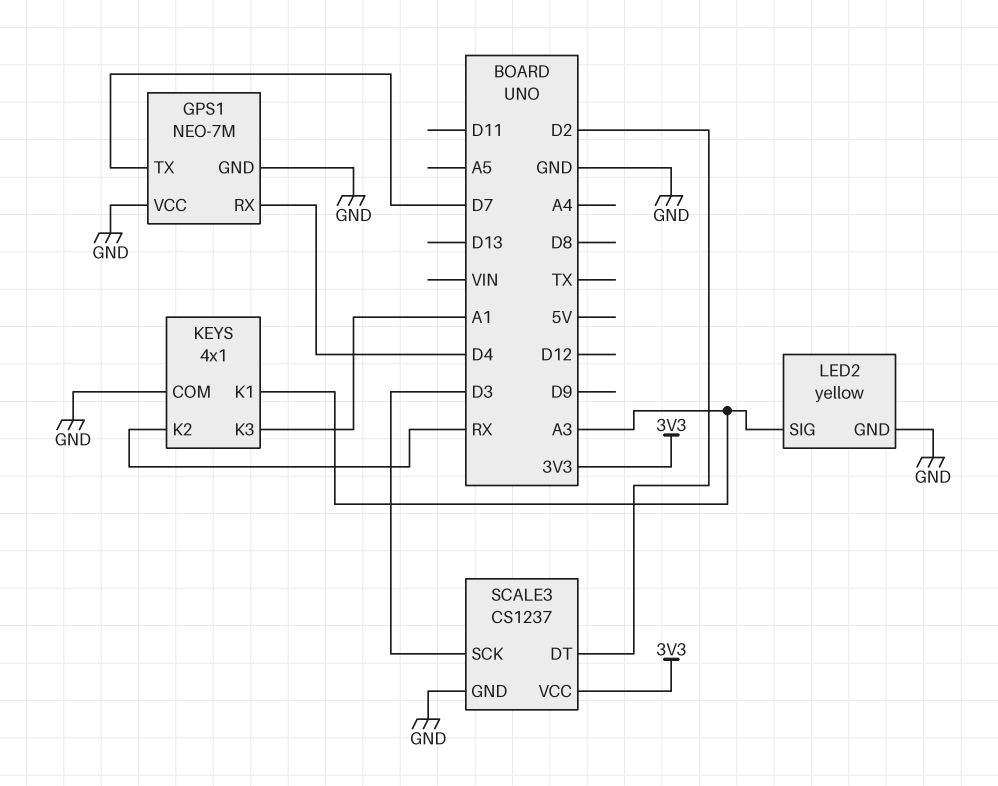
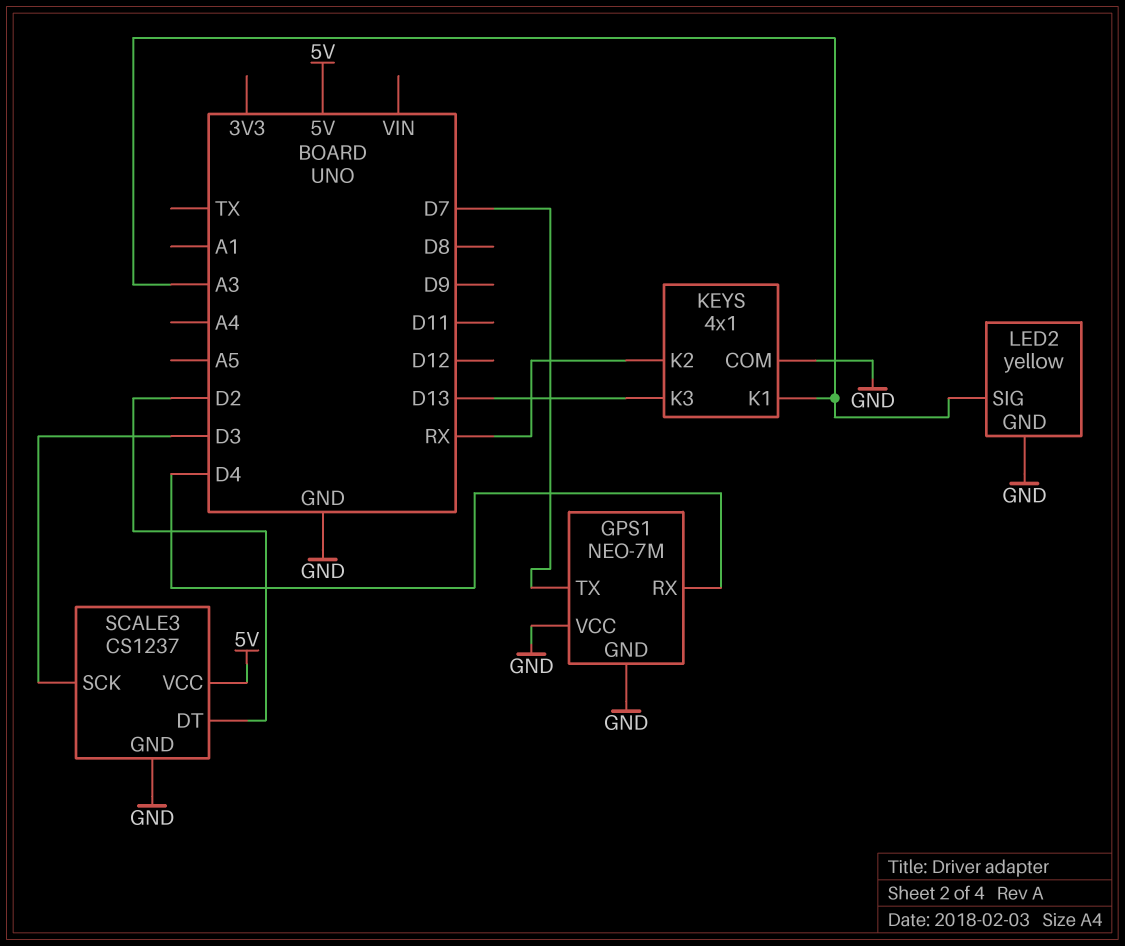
KEYS pin K3: A1 -> D13
SCALE3 pin VCC: 3V3 -> 5V

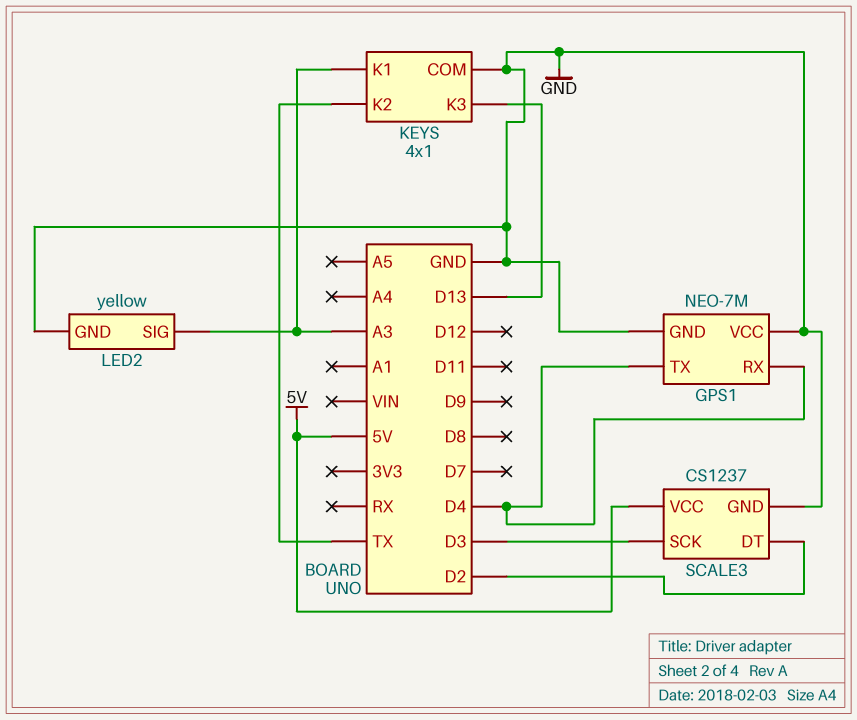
GPS1 pin TX: D7 -> D4
KEYS pin K2: RX -> TX

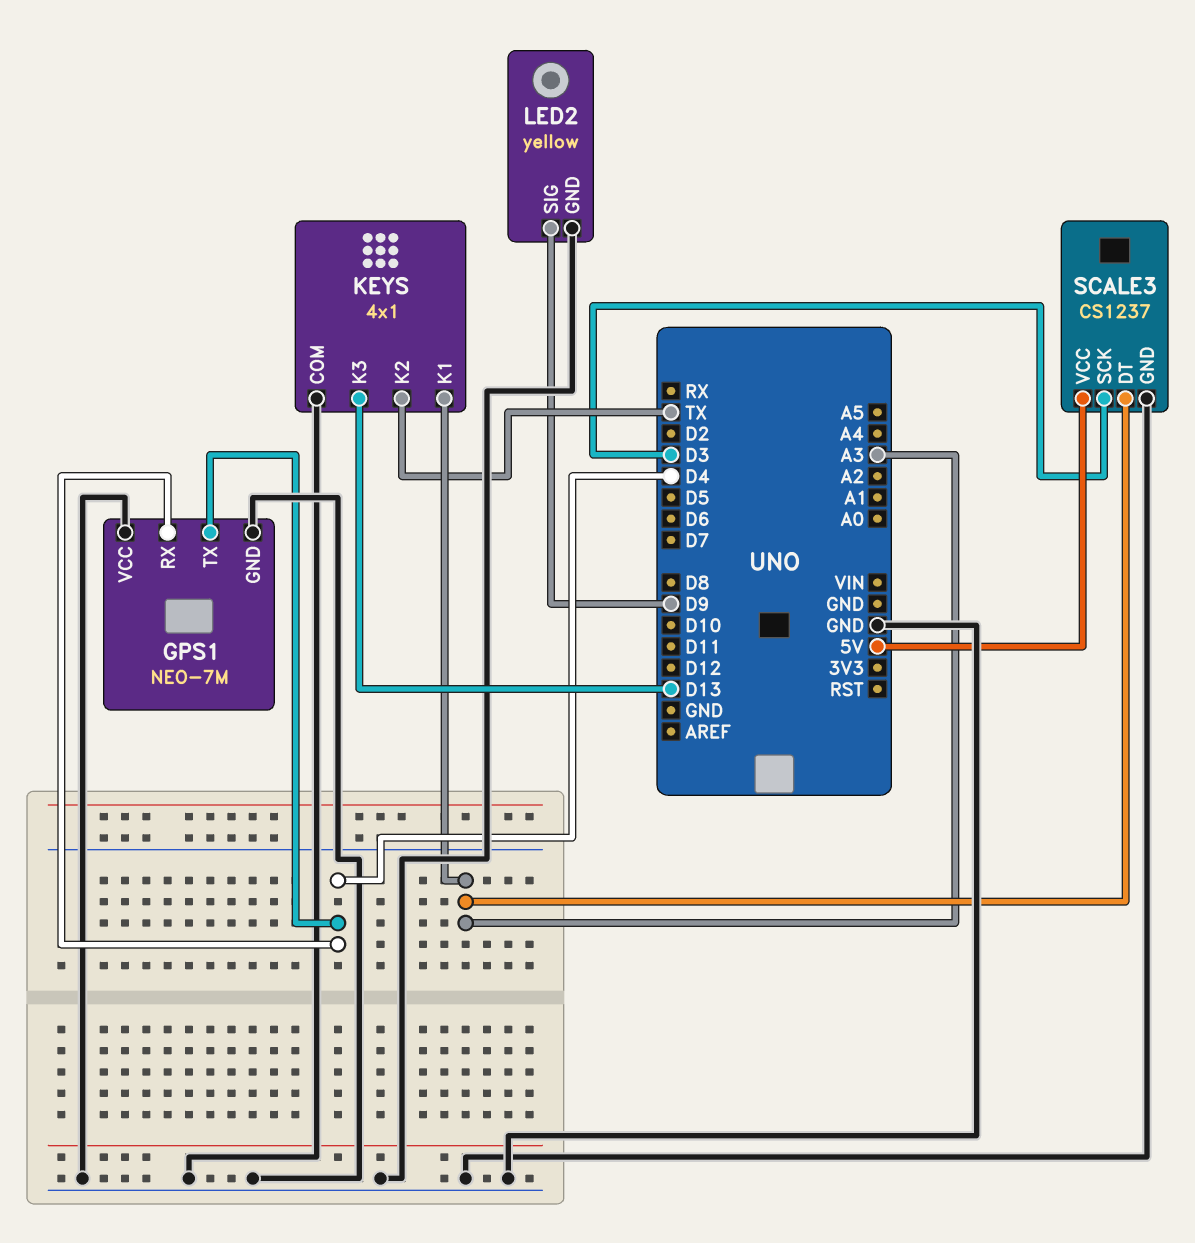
LED2 pin SIG: A3 -> D9
SCALE3 pin DT: D2 -> A3

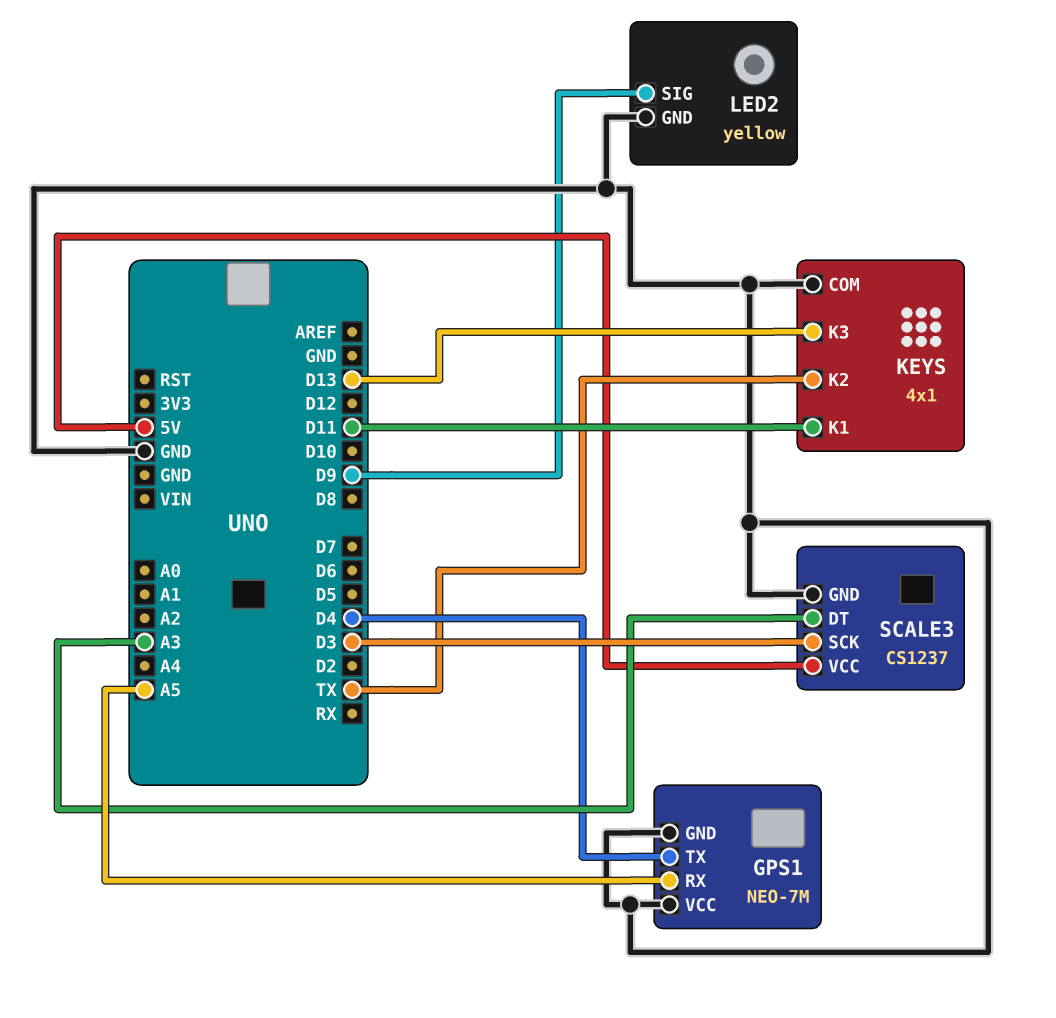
GPS1 pin RX: D4 -> A5
KEYS pin K1: A3 -> D11

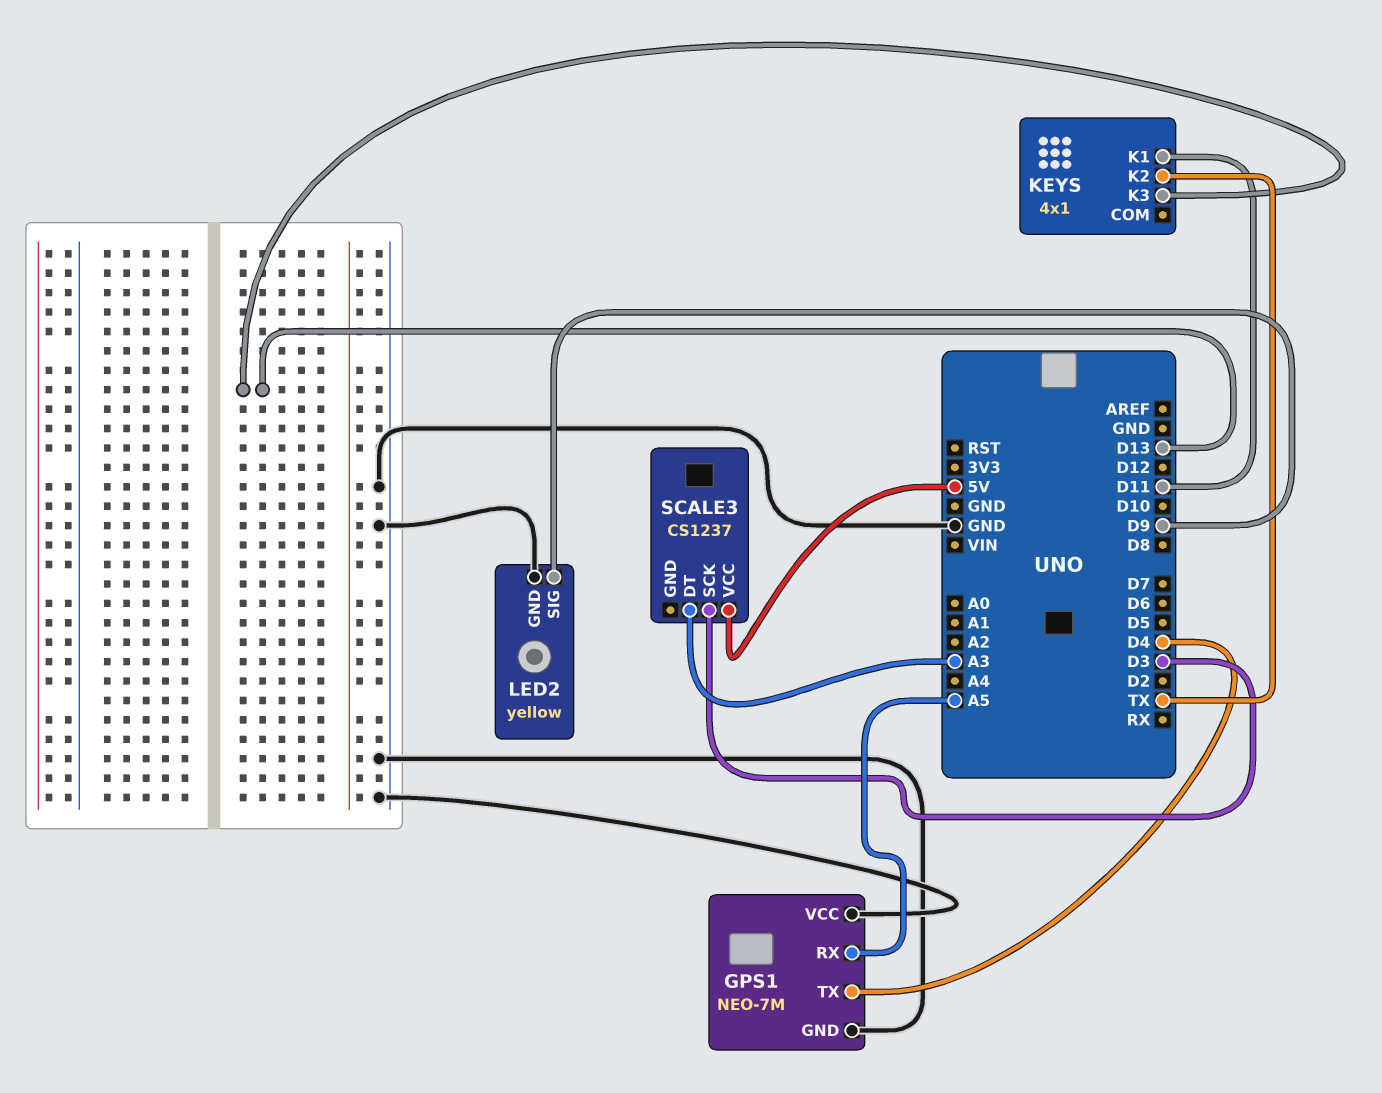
KEYS pin COM: GND -> none
SCALE3 pin GND: GND -> none

